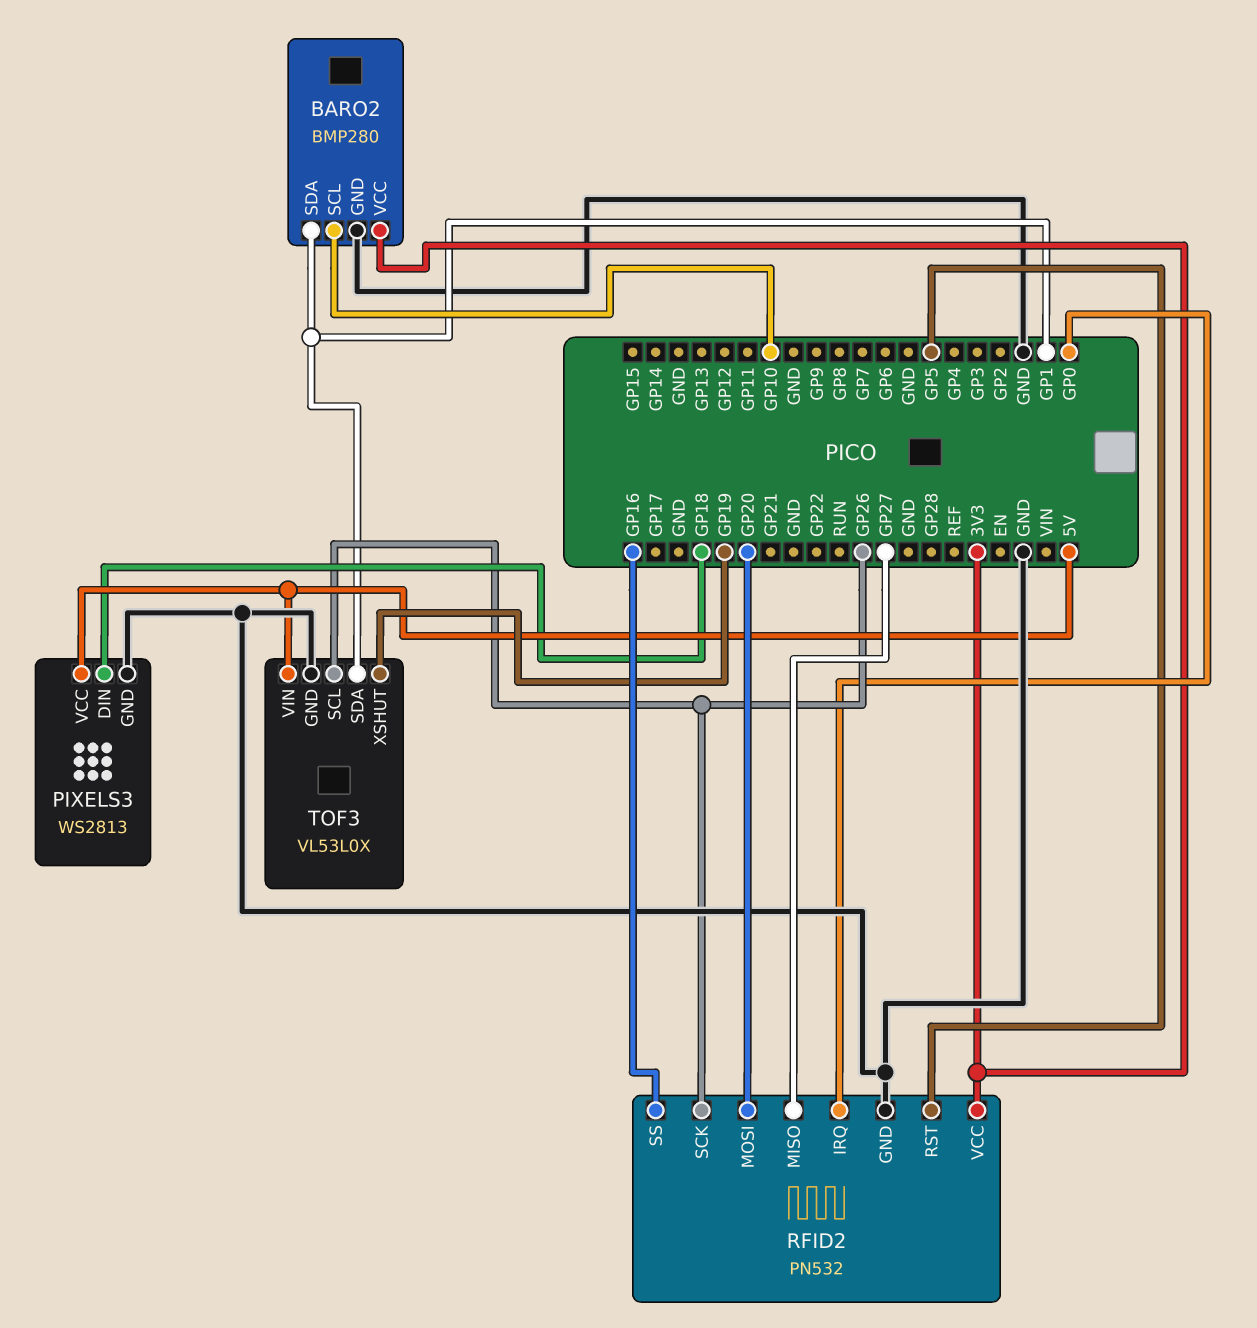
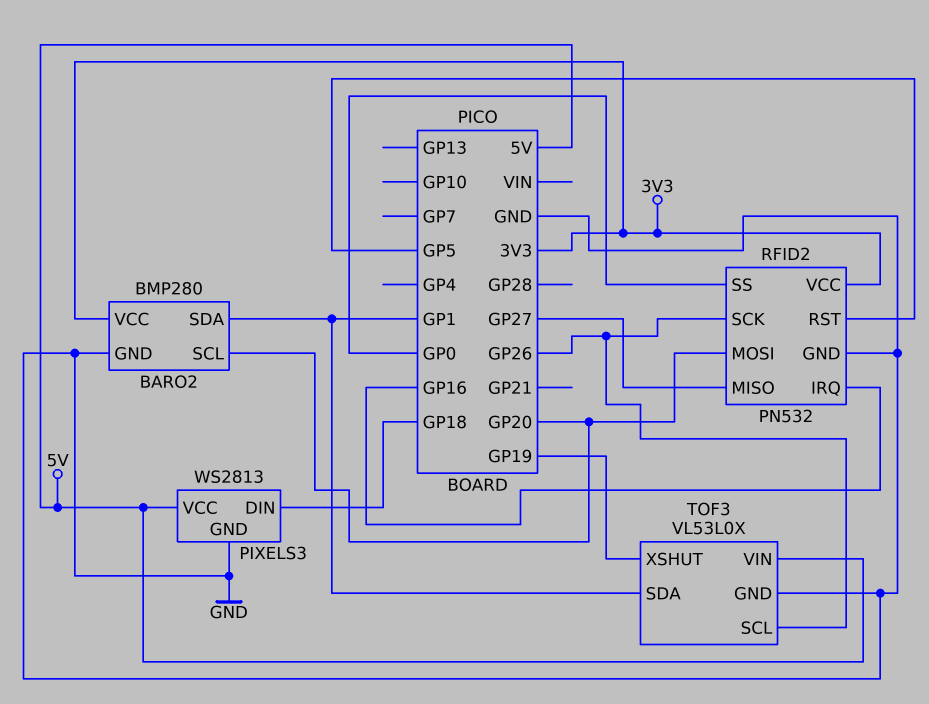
BARO2 pin SCL: GP10 -> GP20
RFID2 pin IRQ: GP0 -> GP16
RFID2 pin SS: GP16 -> GP0

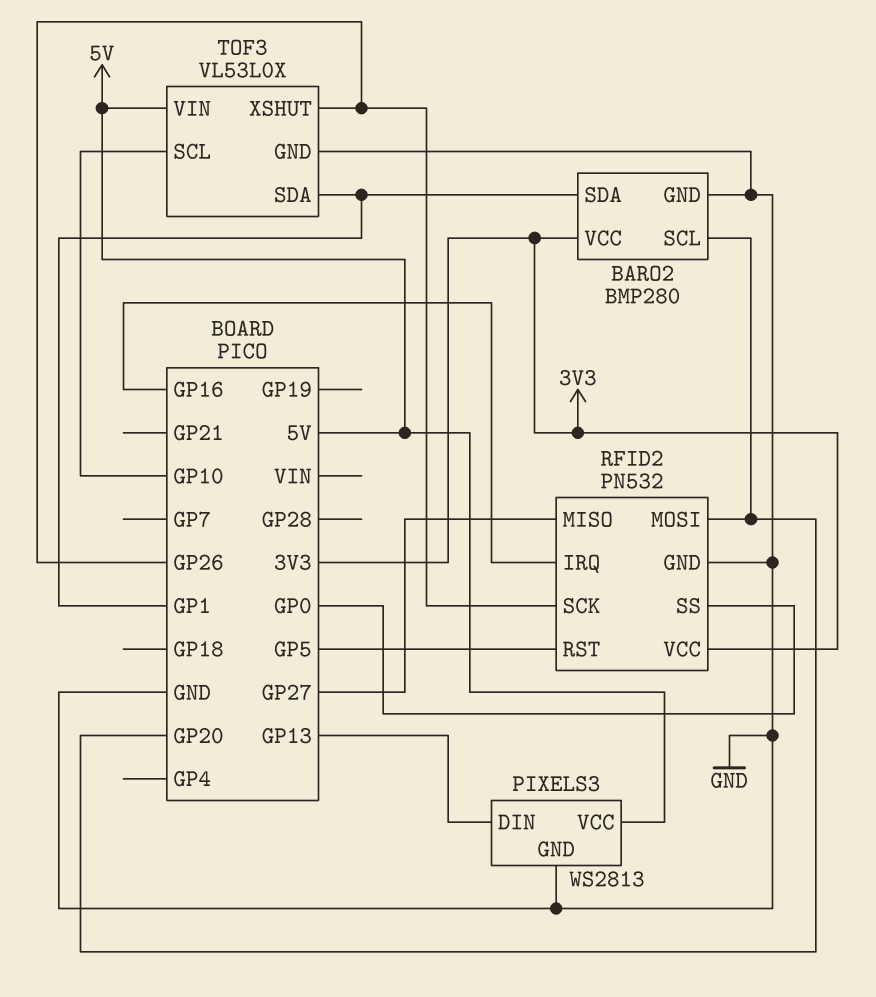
PIXELS3 pin DIN: GP18 -> GP13
TOF3 pin SCL: GP26 -> GP10
TOF3 pin XSHUT: GP19 -> GP26

